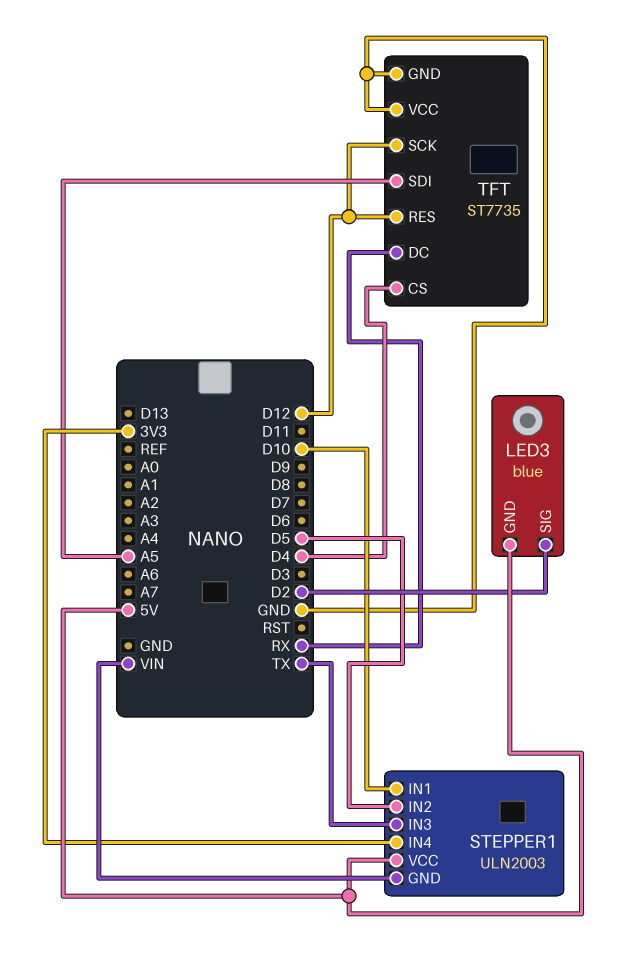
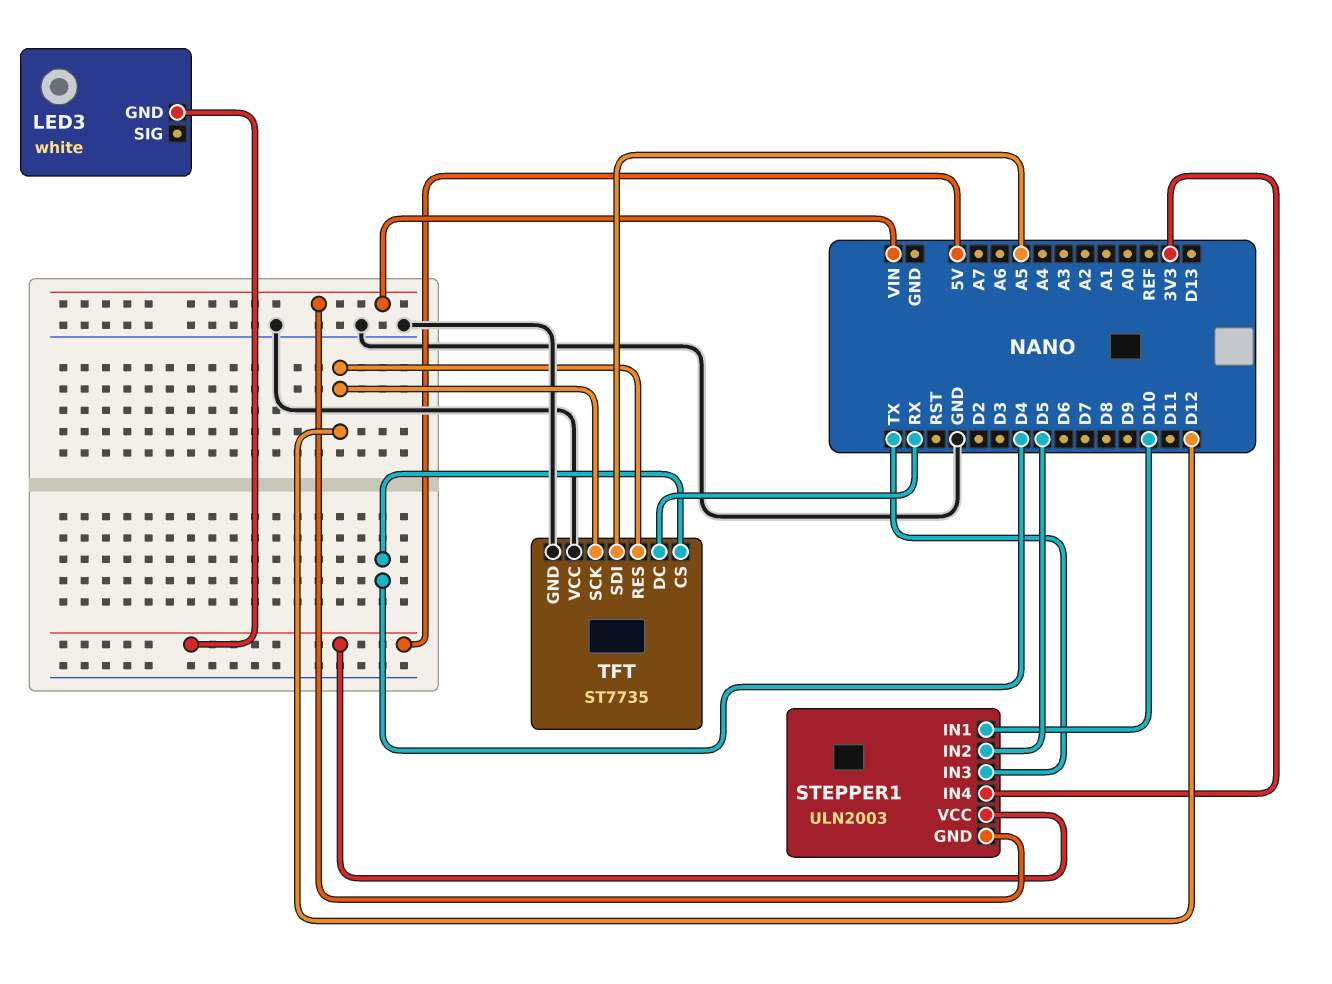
LED3: blue -> white
LED3 pin SIG: D2 -> none

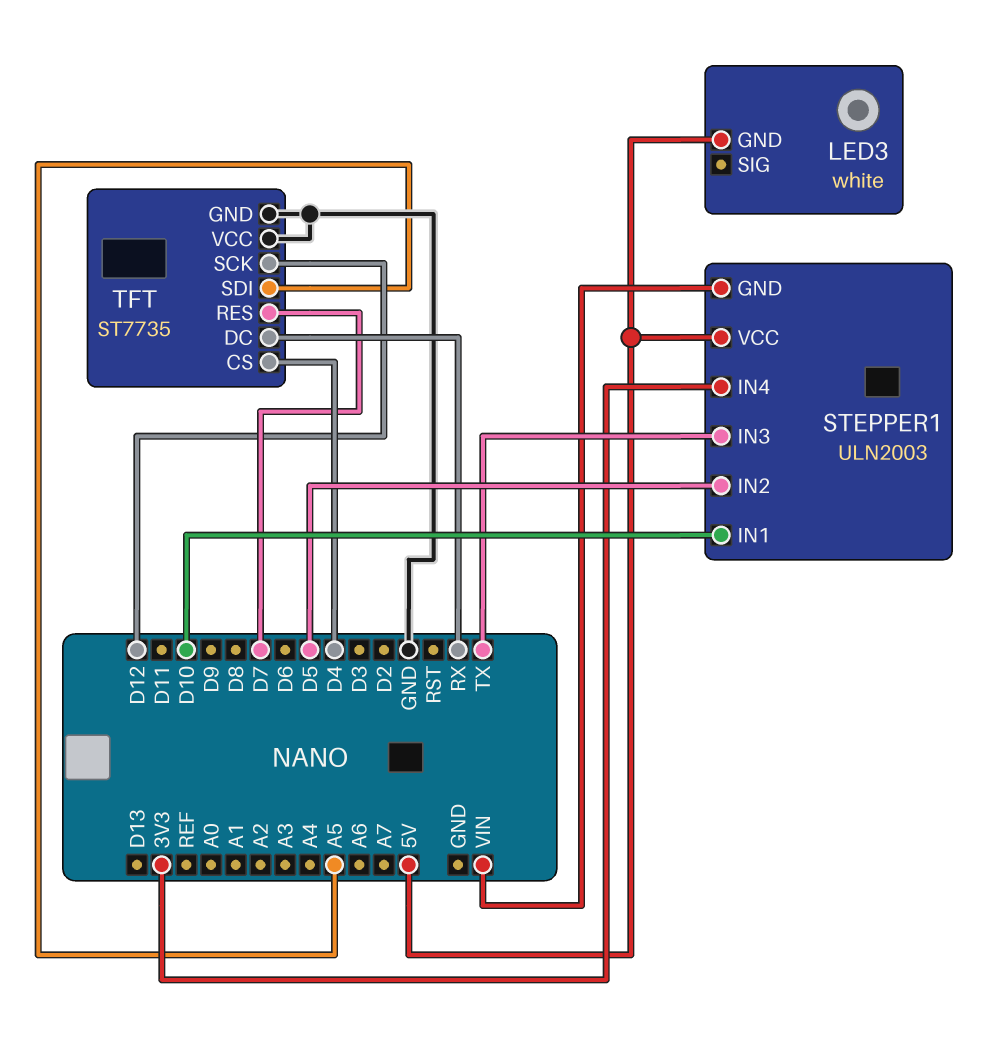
TFT pin RES: D12 -> D7

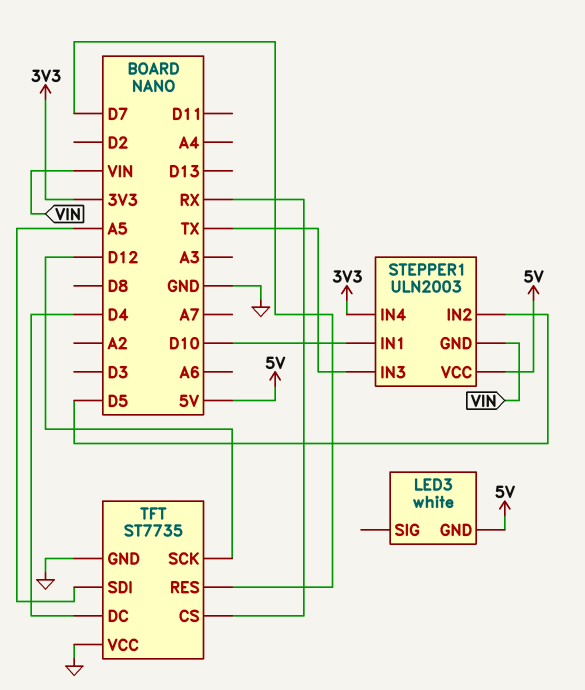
TFT pin CS: D4 -> RX
TFT pin DC: RX -> D4

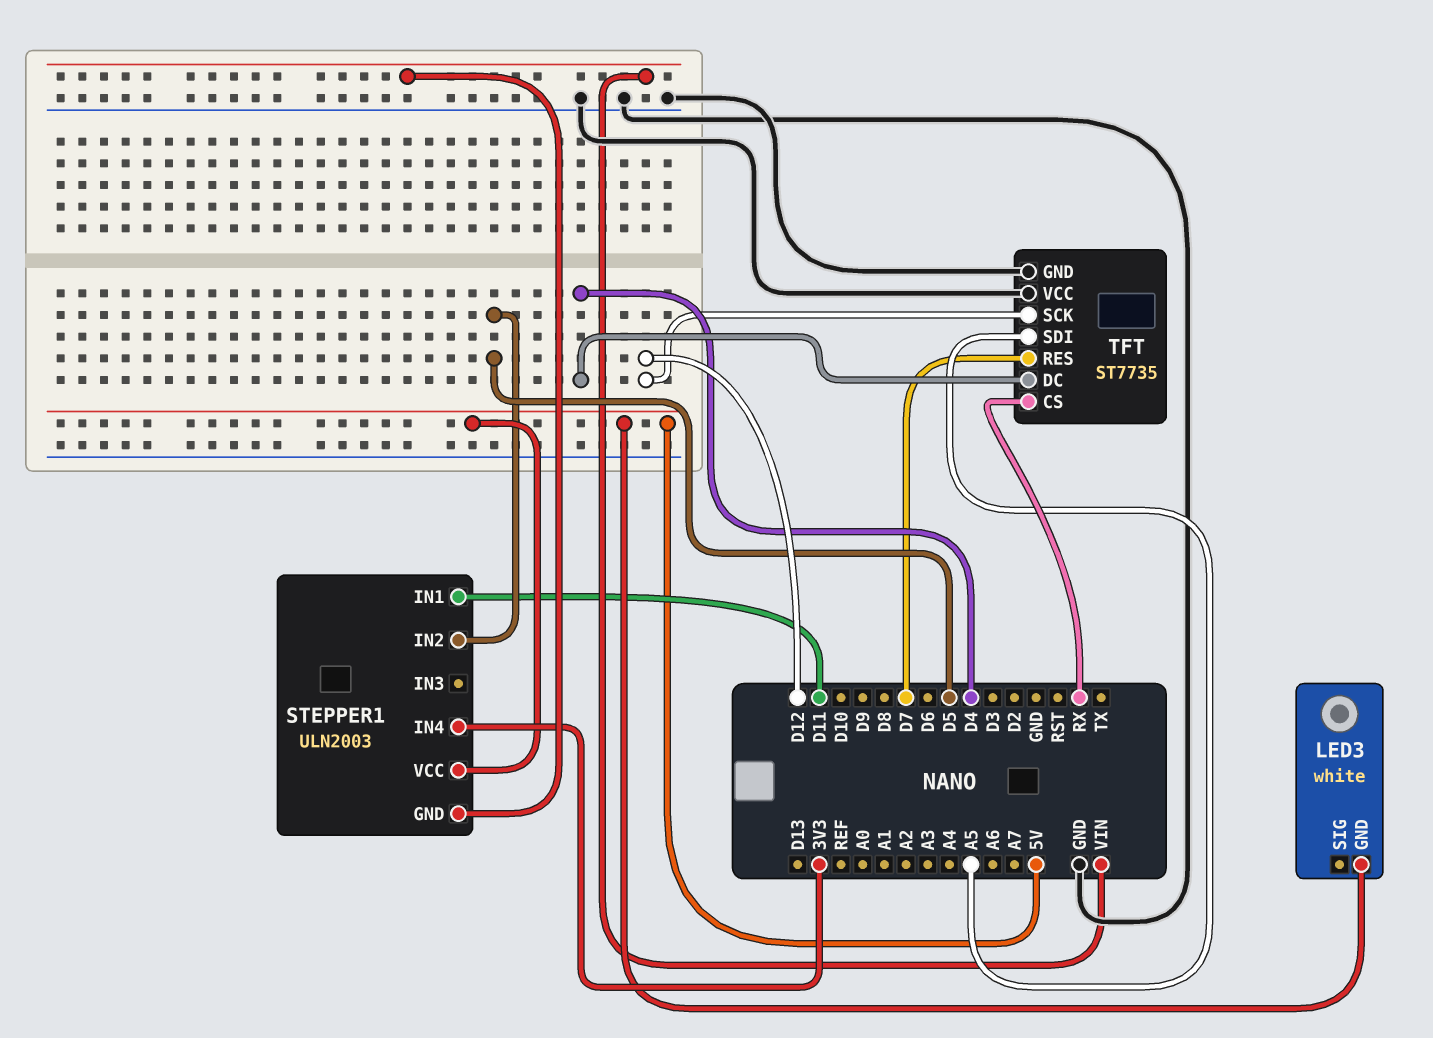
STEPPER1 pin IN1: D10 -> D11
STEPPER1 pin IN3: TX -> none

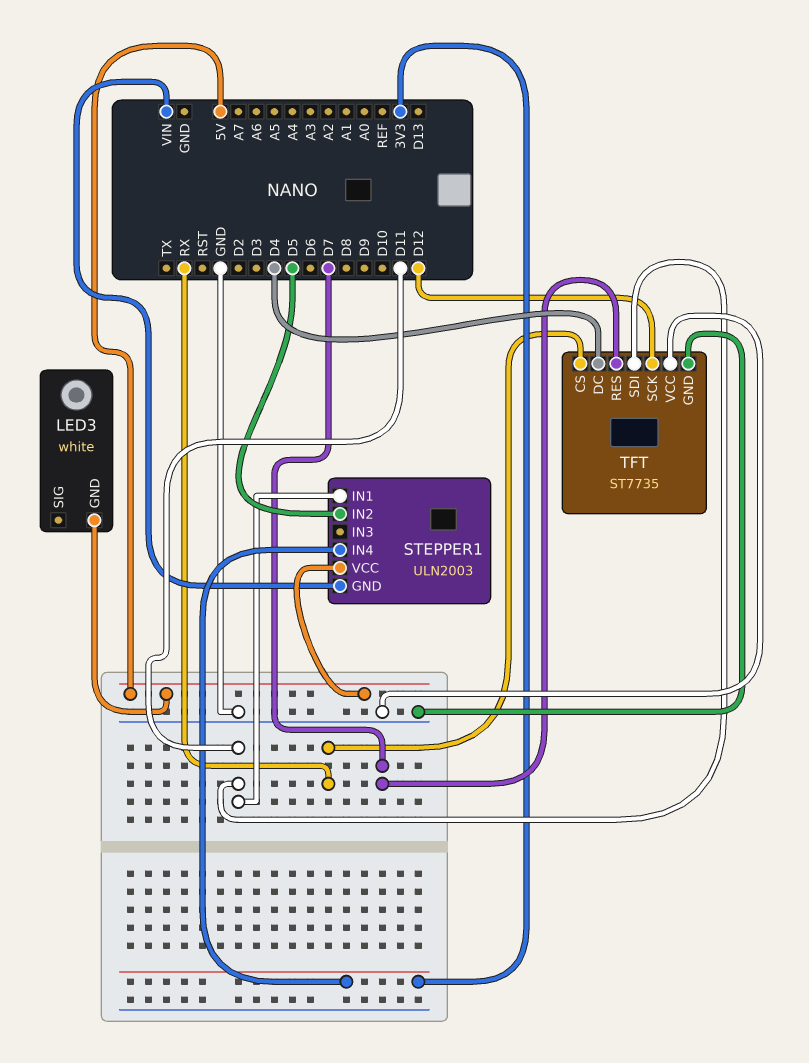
TFT pin SDI: A5 -> D11

